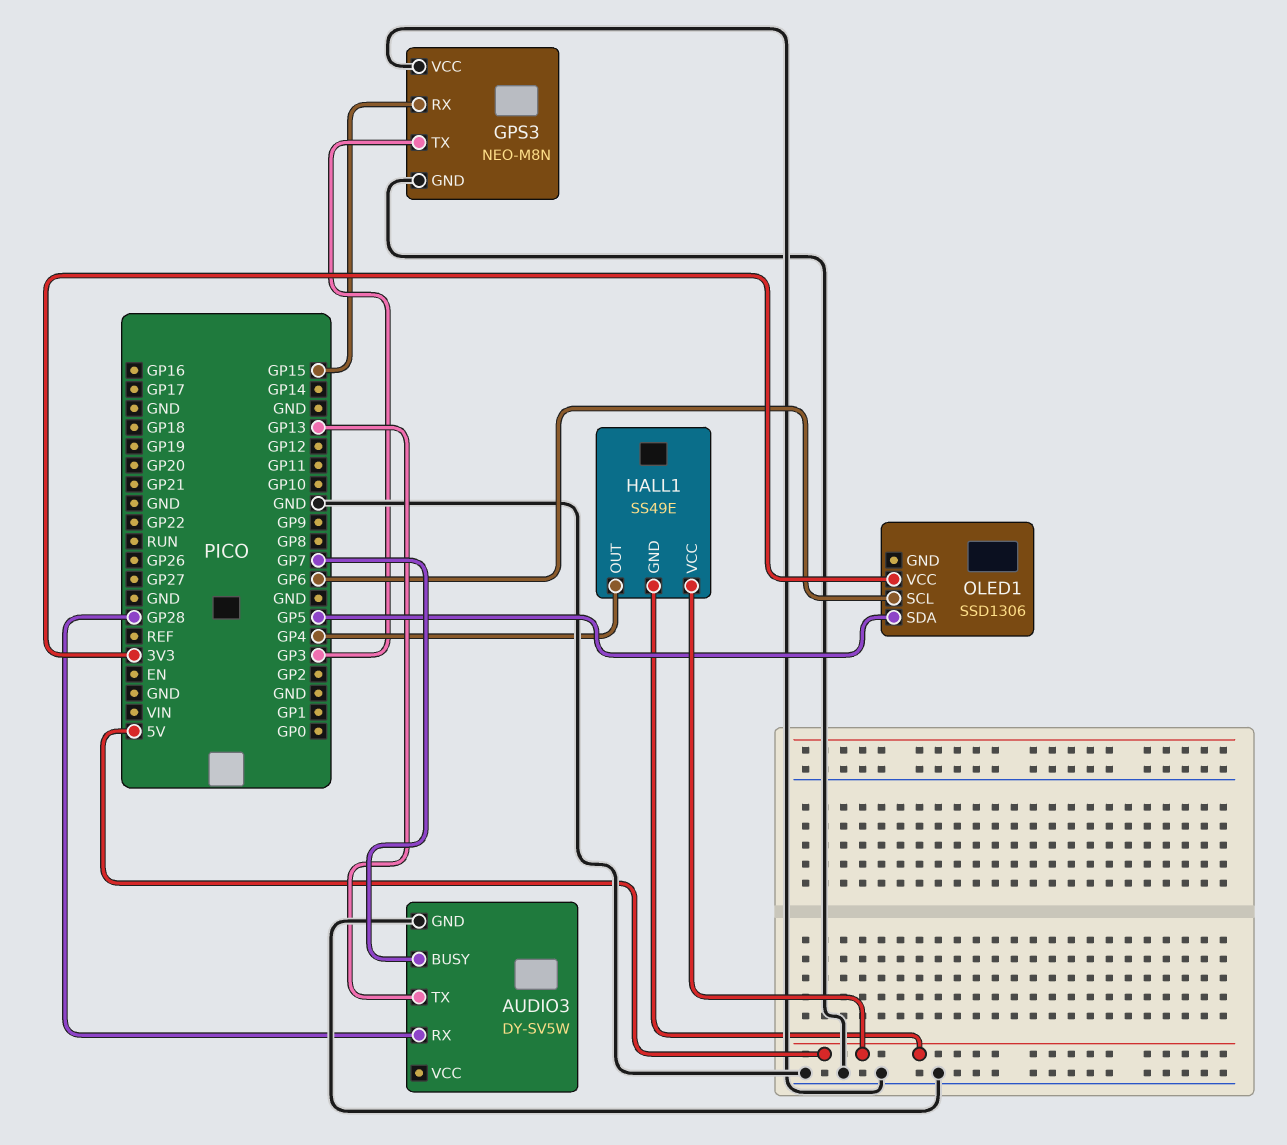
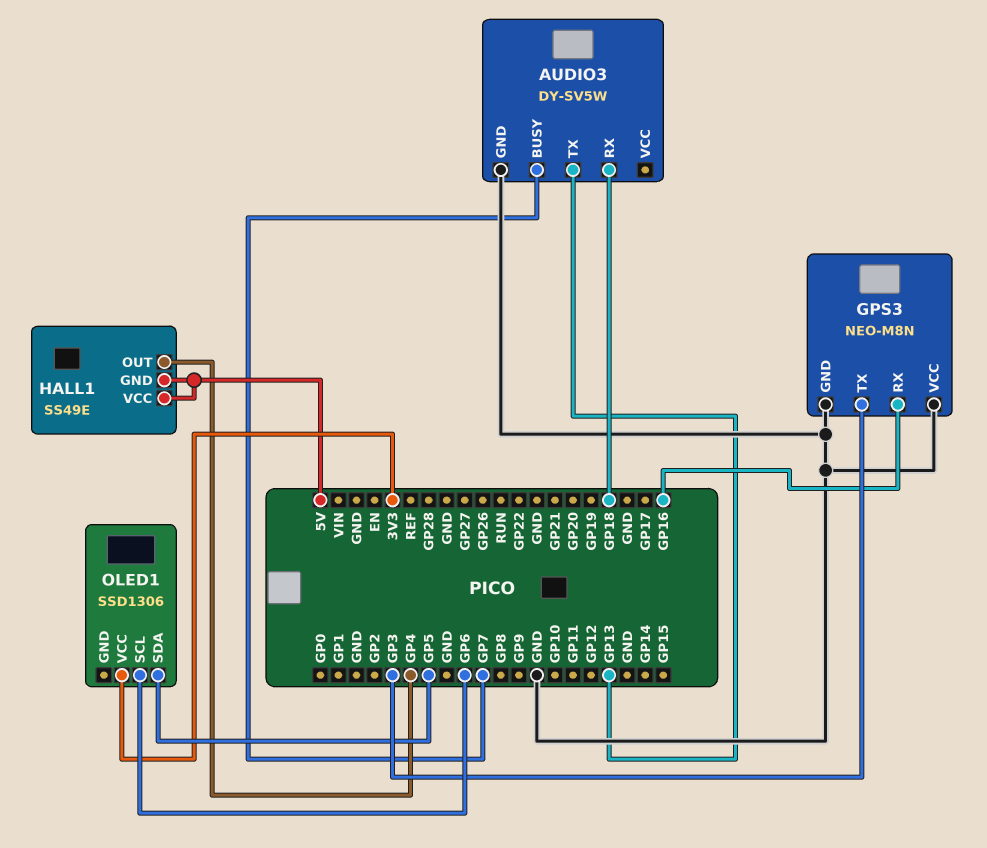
AUDIO3 pin RX: GP28 -> GP18
GPS3 pin RX: GP15 -> GP16

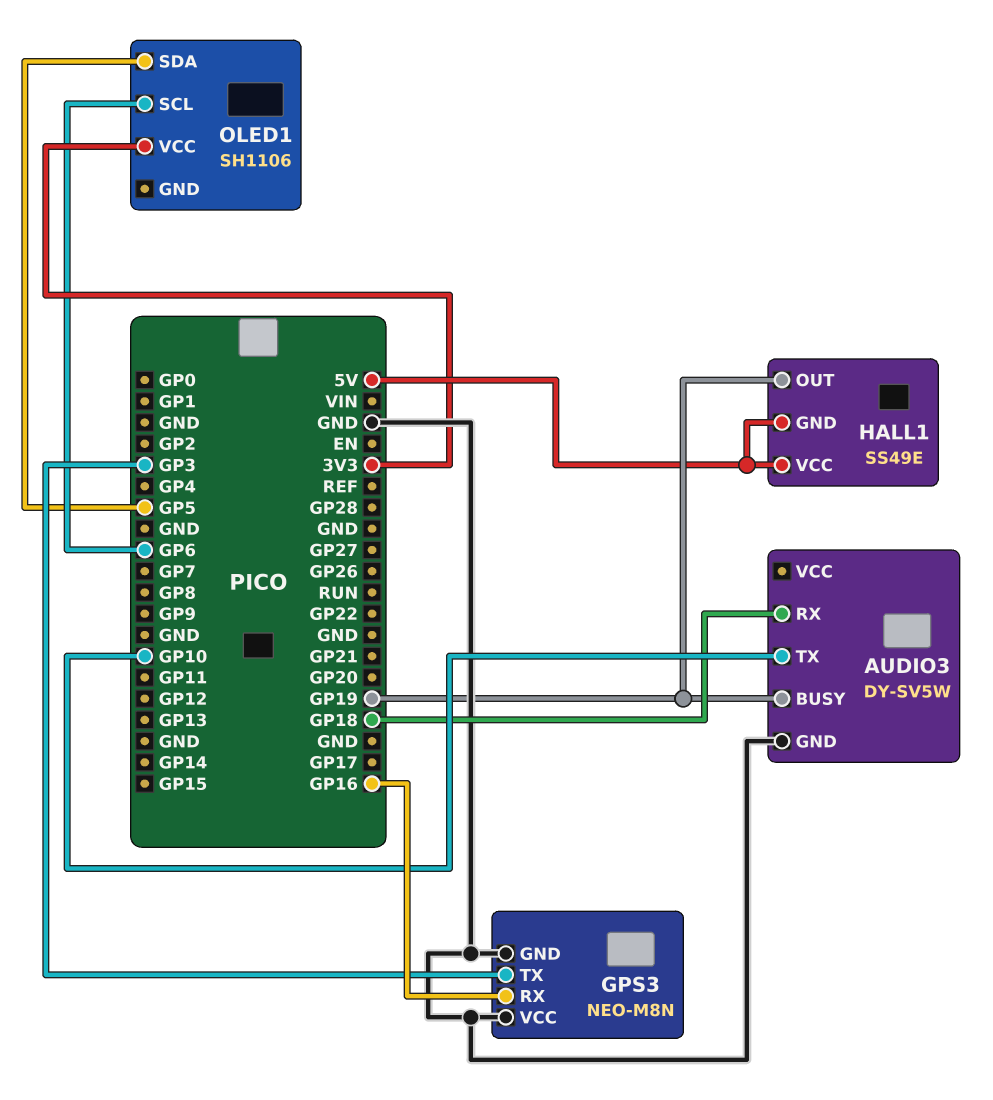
AUDIO3 pin BUSY: GP7 -> GP19
AUDIO3 pin TX: GP13 -> GP10
HALL1 pin OUT: GP4 -> GP19
OLED1: SSD1306 -> SH1106

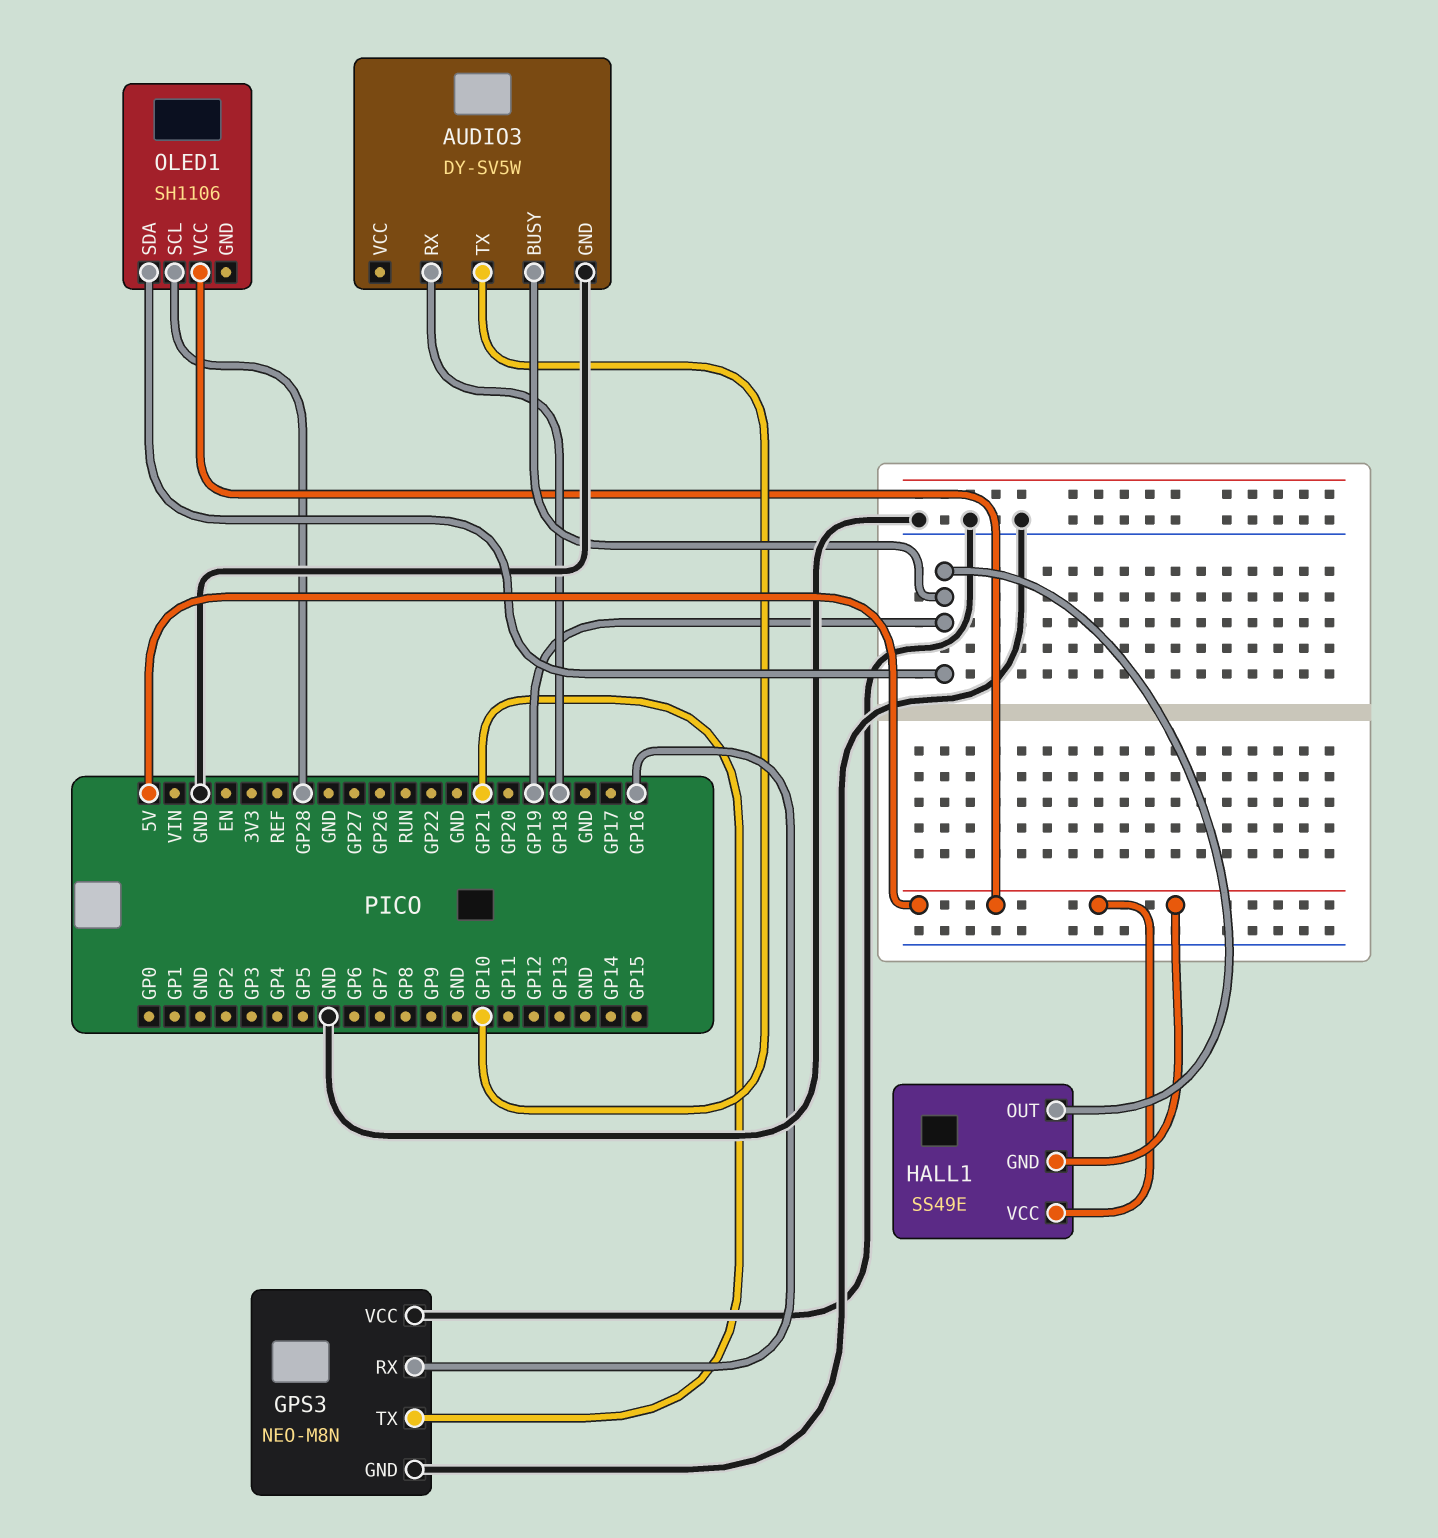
GPS3 pin TX: GP3 -> GP21
OLED1 pin SCL: GP6 -> GP28
OLED1 pin SDA: GP5 -> GP19
OLED1 pin VCC: 3V3 -> 5V

